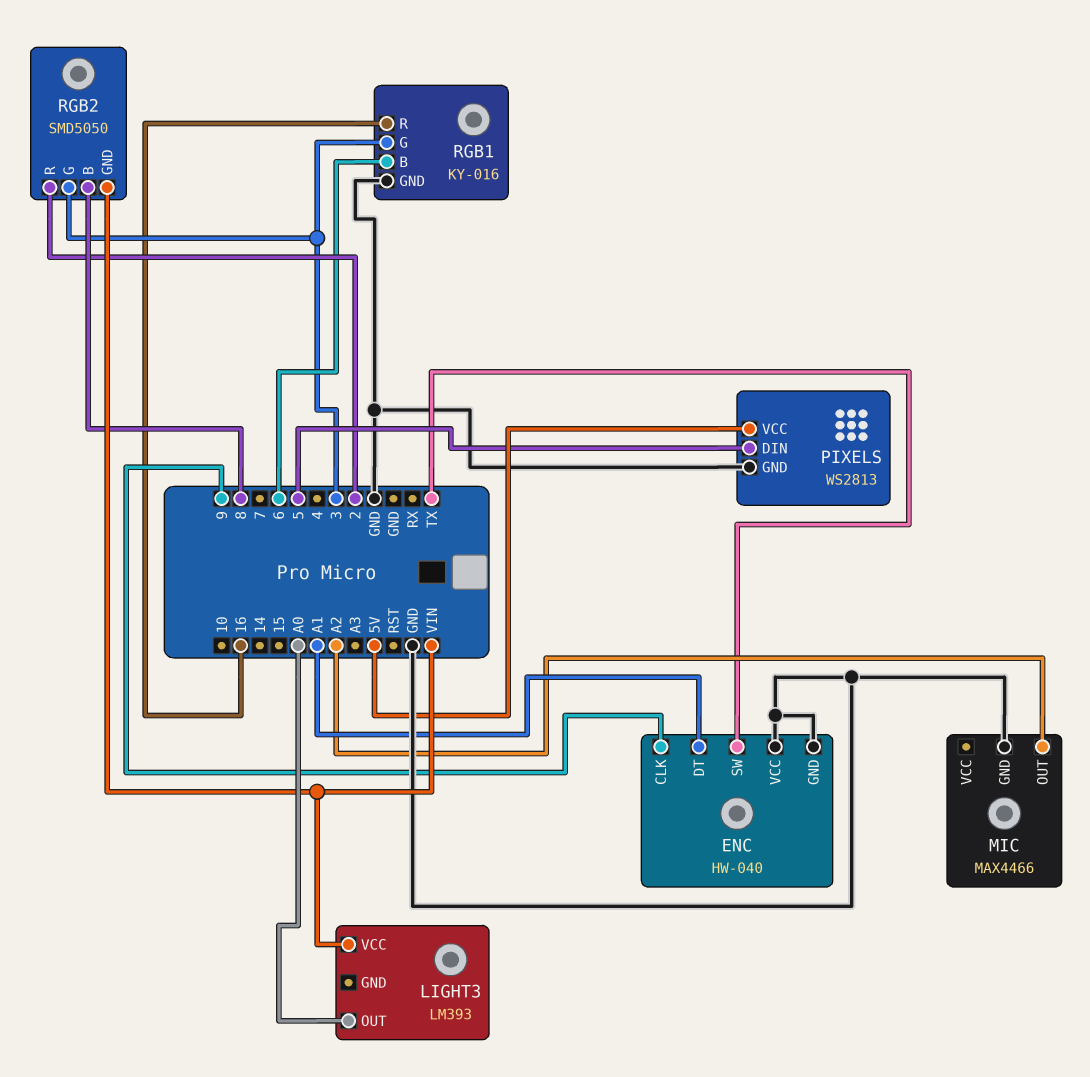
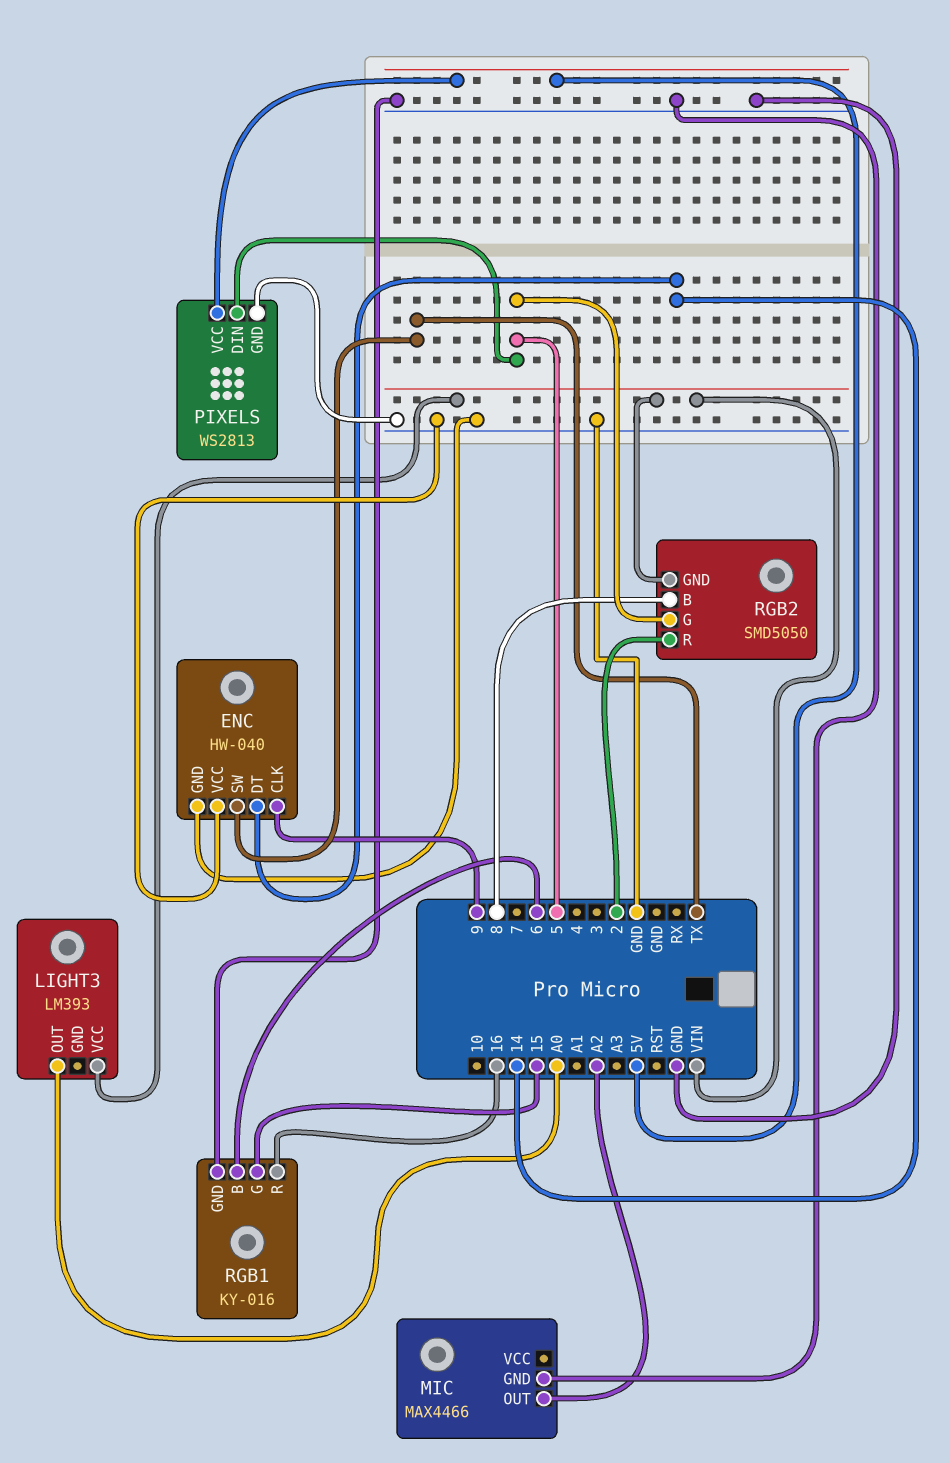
ENC pin DT: A1 -> 14
RGB1 pin G: 3 -> 15
RGB2 pin G: 3 -> 5

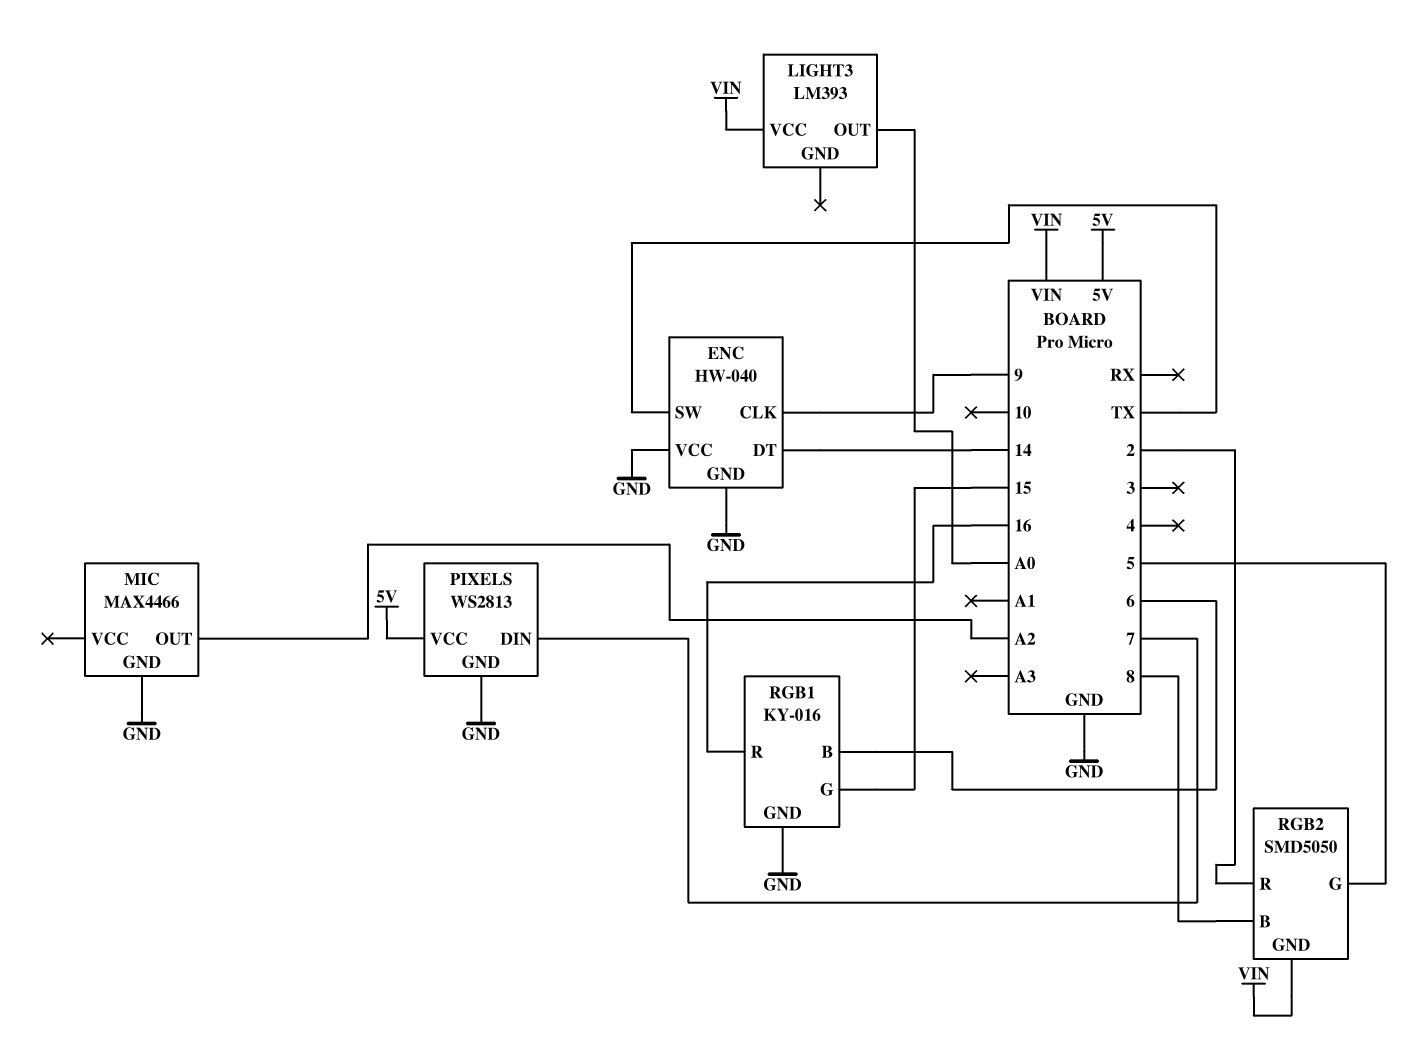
PIXELS pin DIN: 5 -> 7

